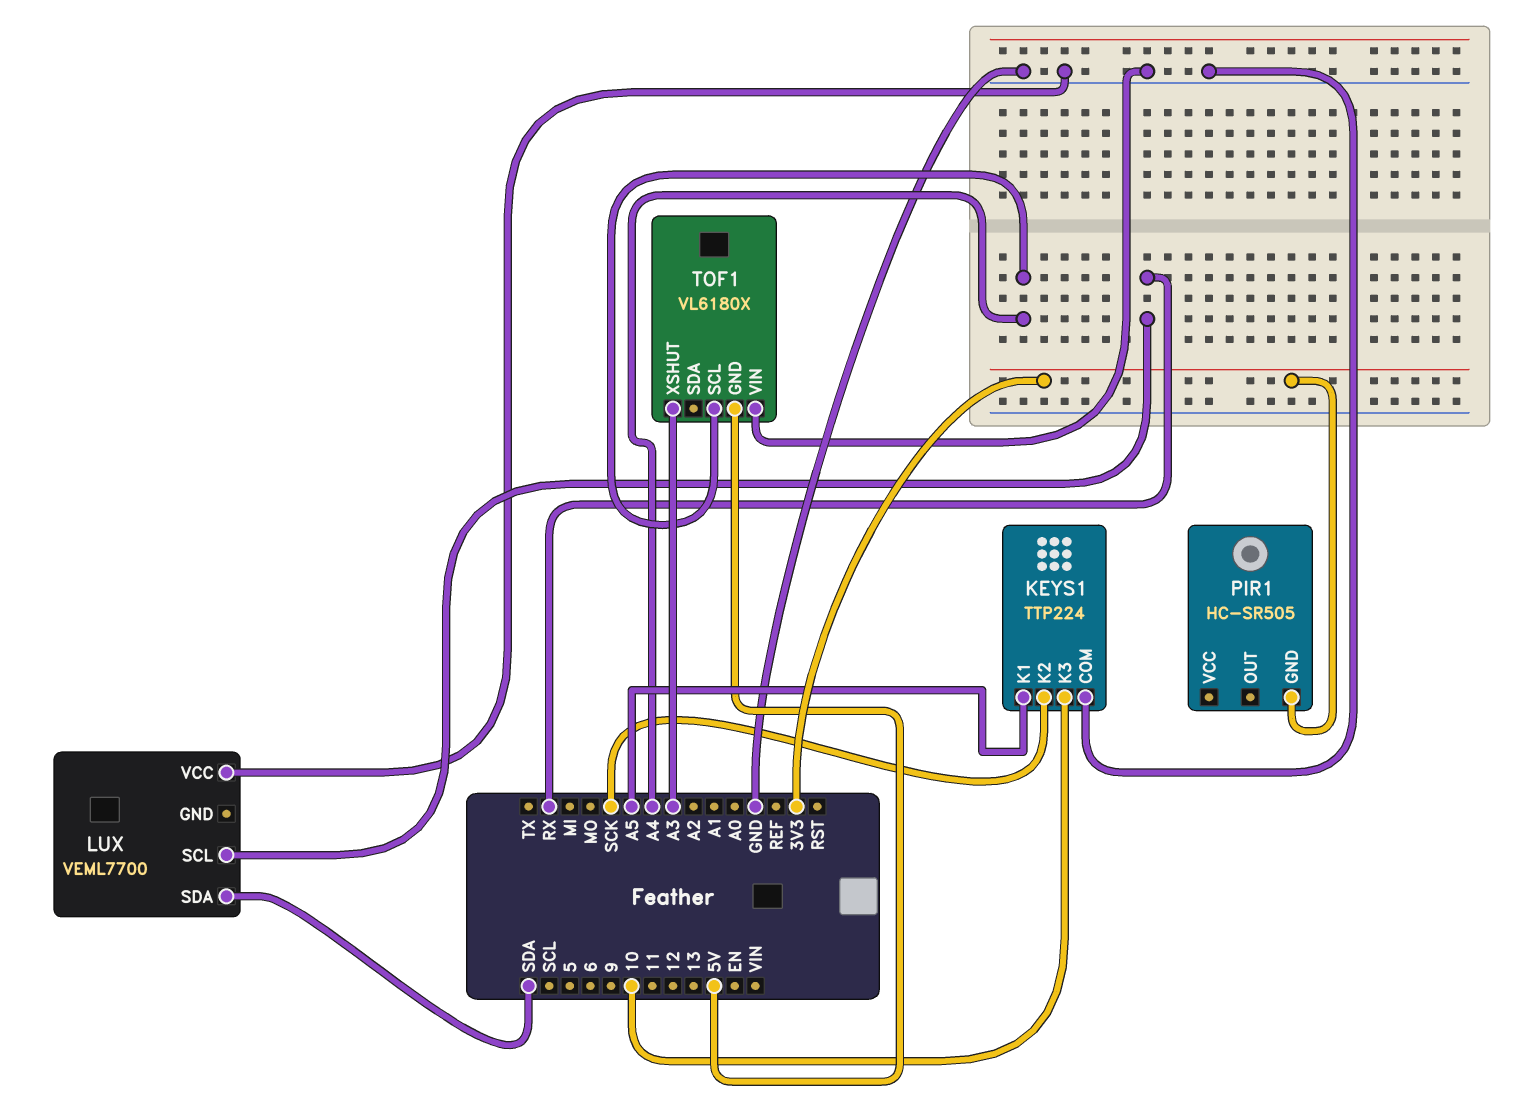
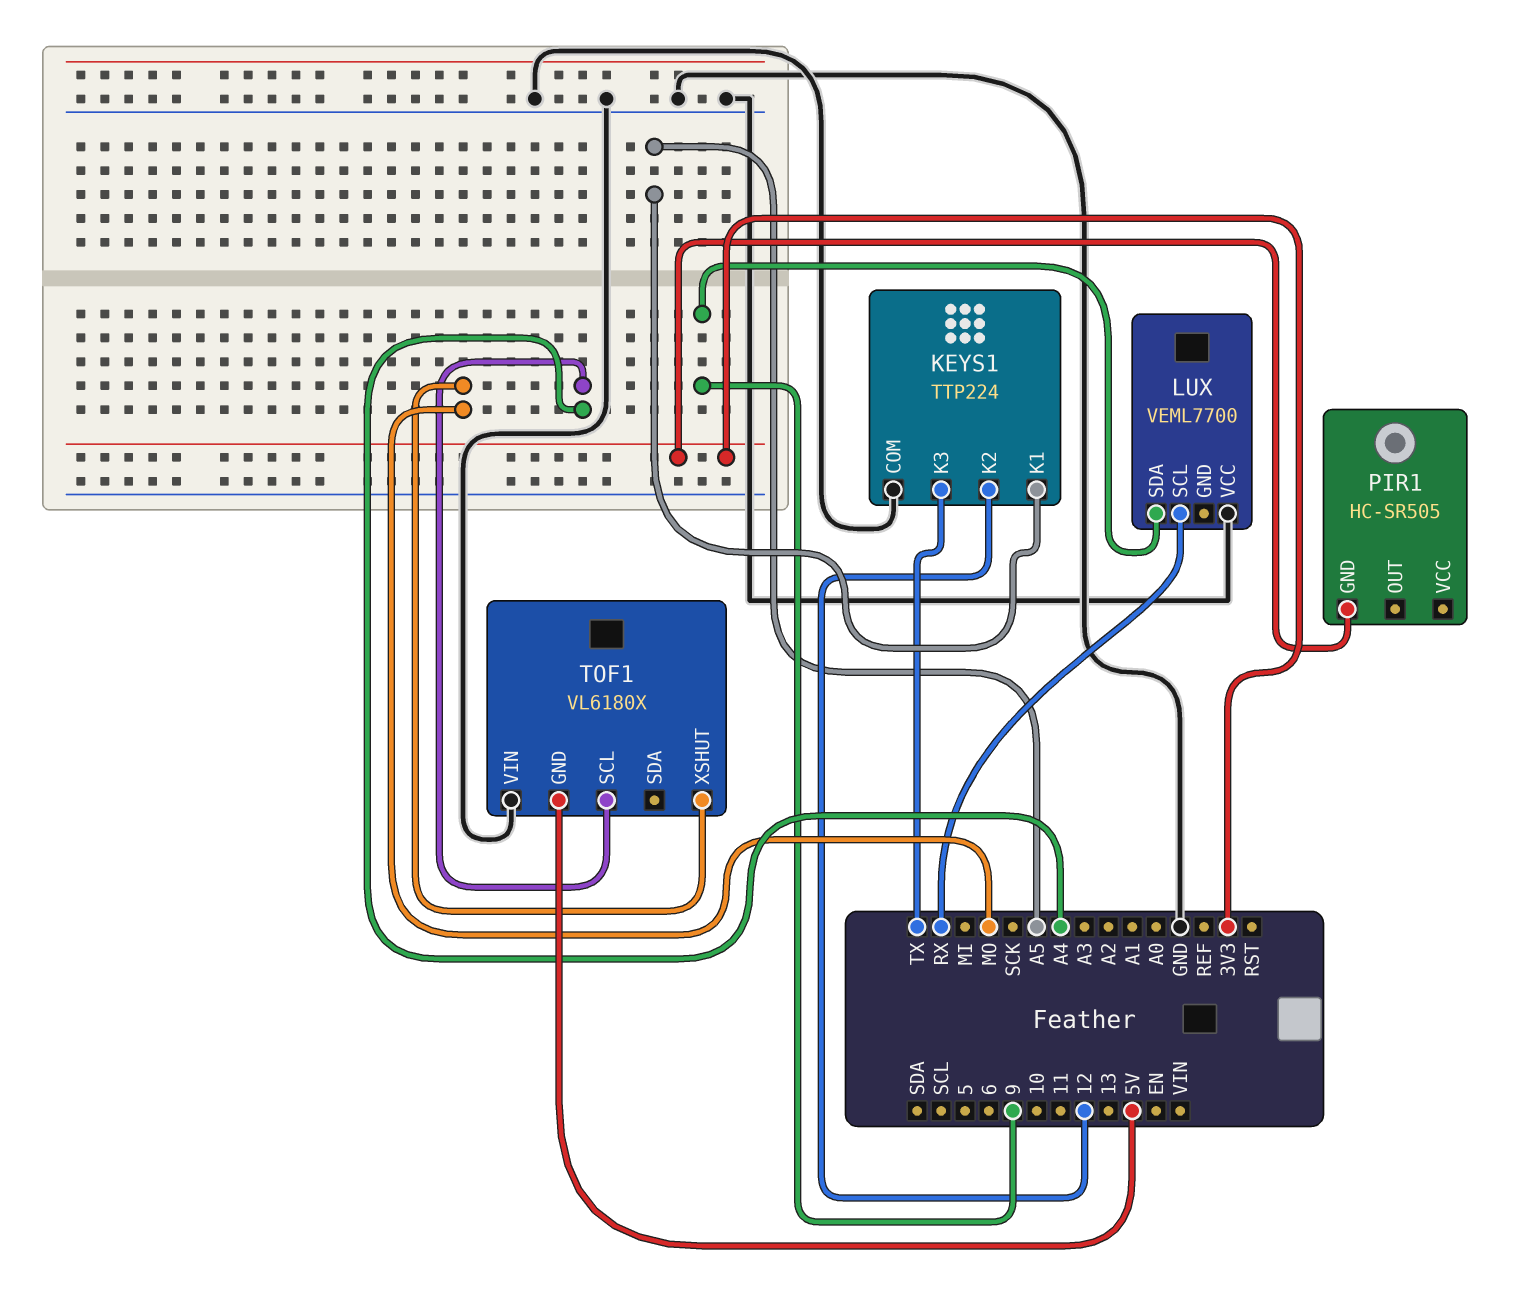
KEYS1 pin K2: SCK -> 12
KEYS1 pin K3: 10 -> TX
LUX pin SDA: SDA -> 9
TOF1 pin XSHUT: A3 -> MO

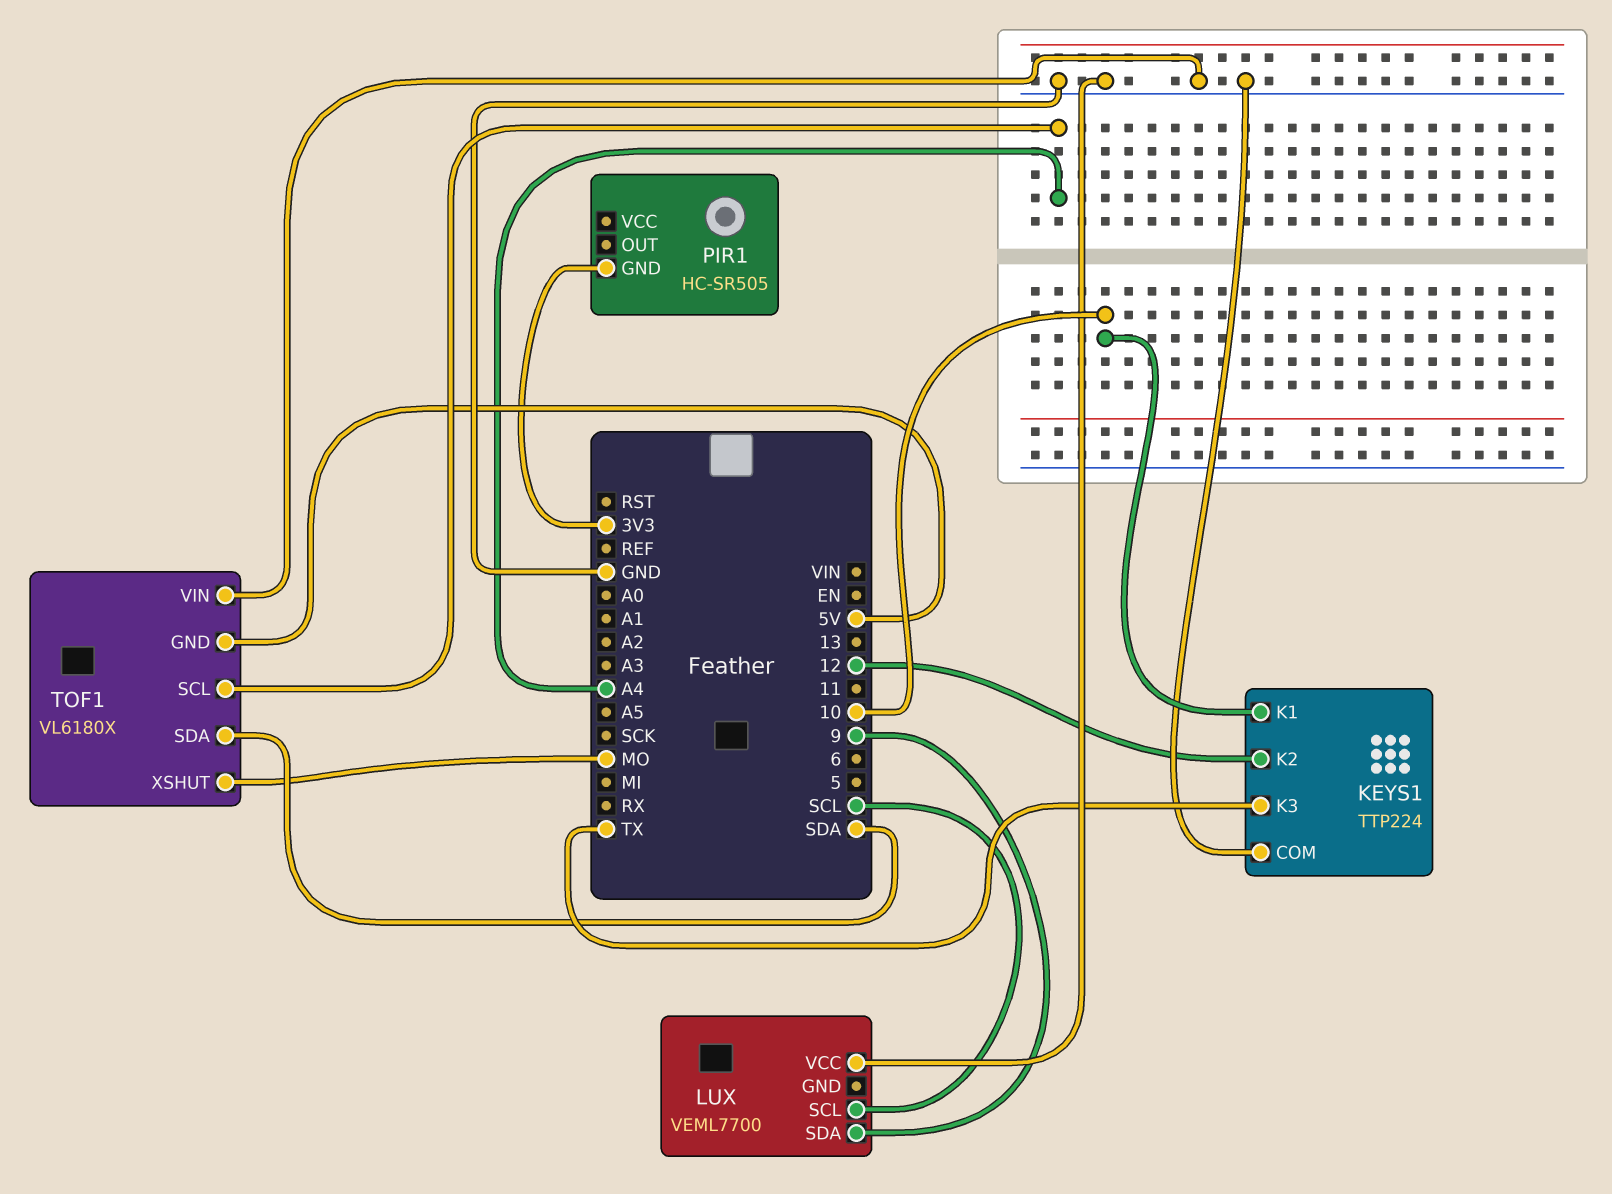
KEYS1 pin K1: A5 -> 10
LUX pin SCL: RX -> SCL
TOF1 pin SDA: none -> SDA

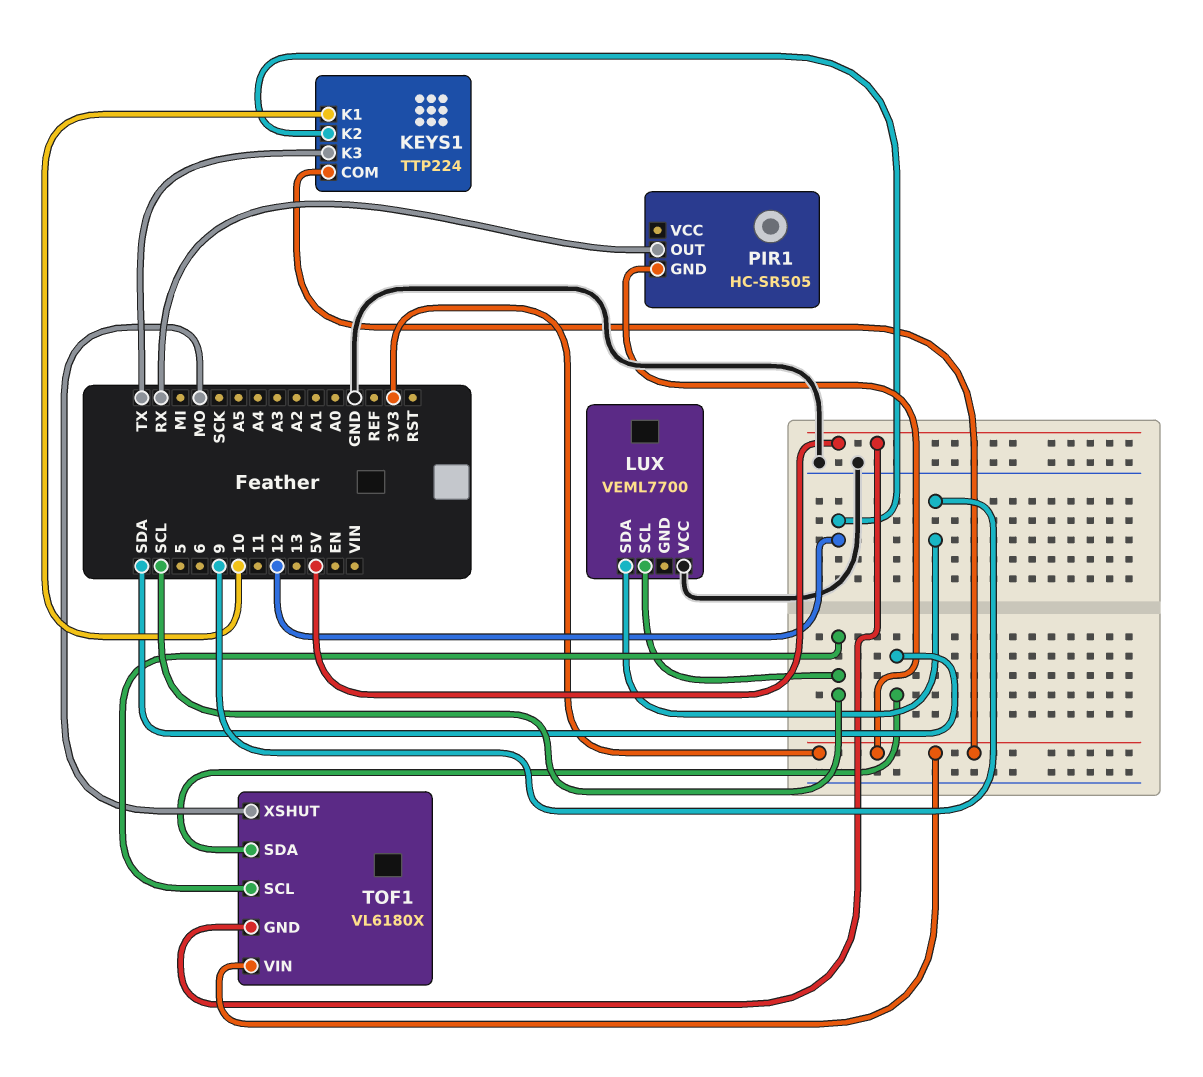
KEYS1 pin COM: GND -> 3V3
PIR1 pin OUT: none -> RX
TOF1 pin SCL: A4 -> SCL
TOF1 pin VIN: GND -> 3V3

